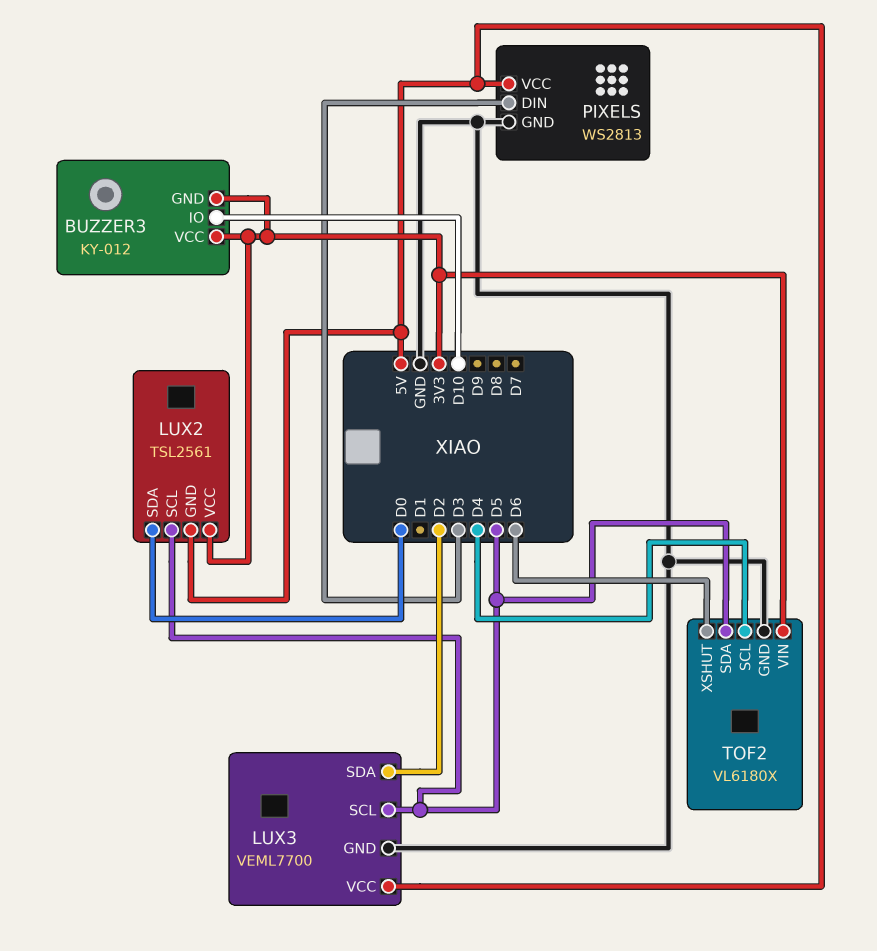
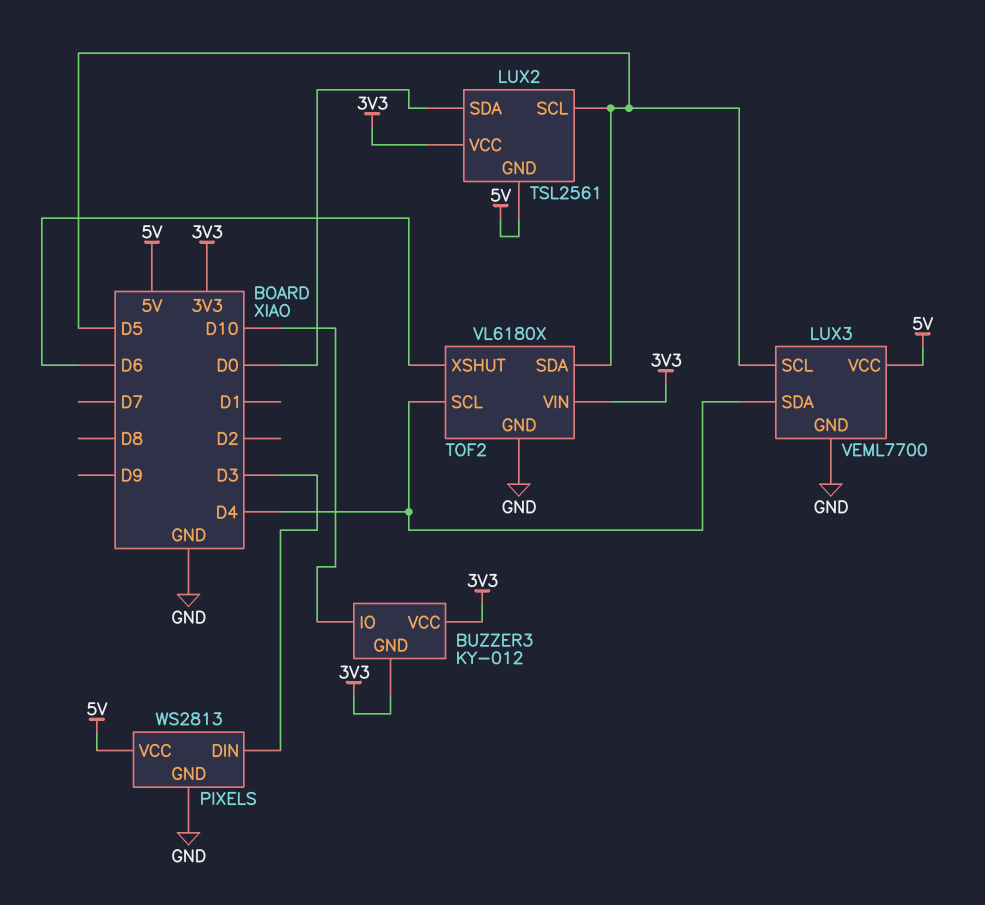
LUX3 pin SDA: D2 -> D4

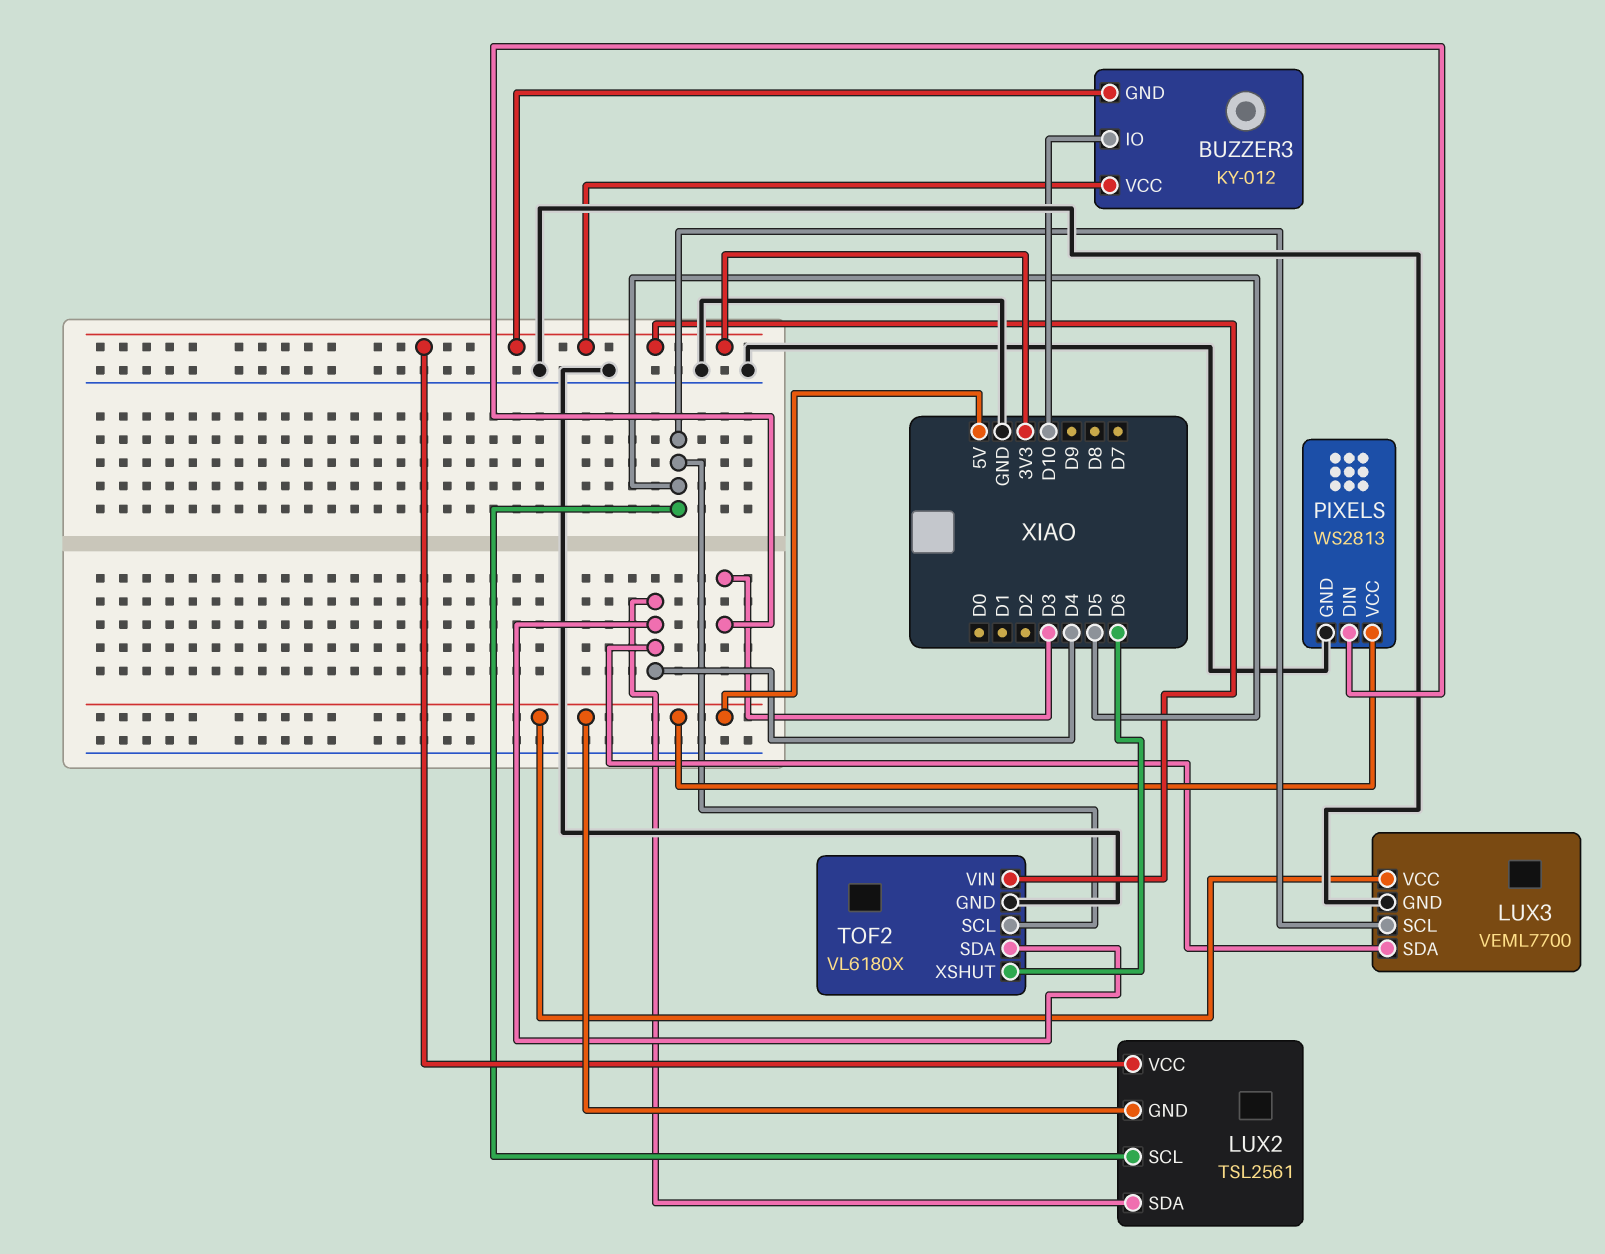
LUX2 pin SDA: D0 -> D4
TOF2 pin SCL: D4 -> D5
TOF2 pin SDA: D5 -> D4

